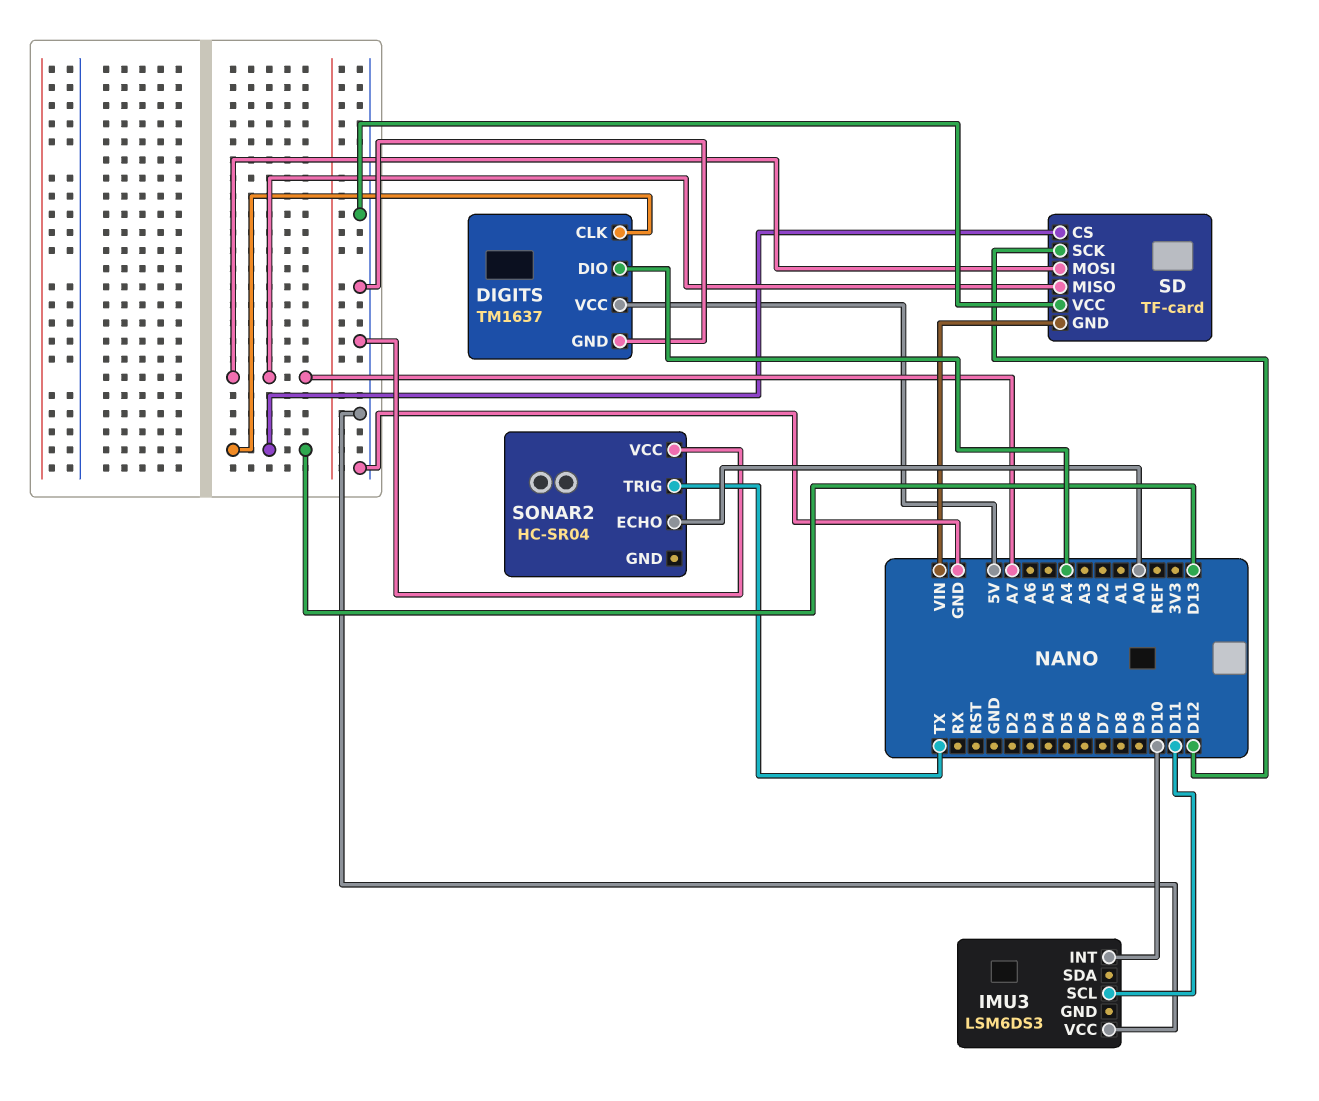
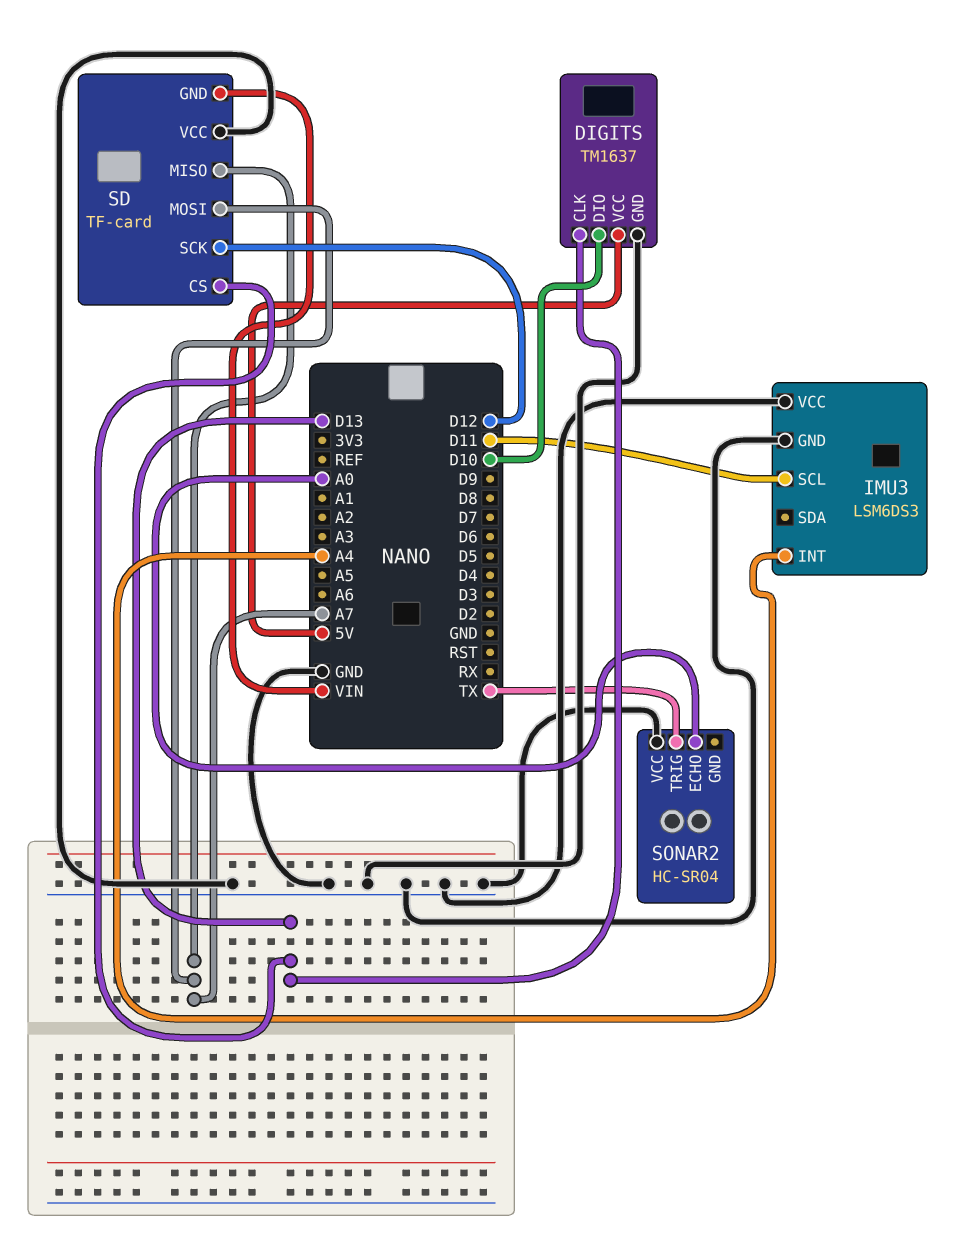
DIGITS pin DIO: A4 -> D10
IMU3 pin GND: none -> GND
IMU3 pin INT: D10 -> A4

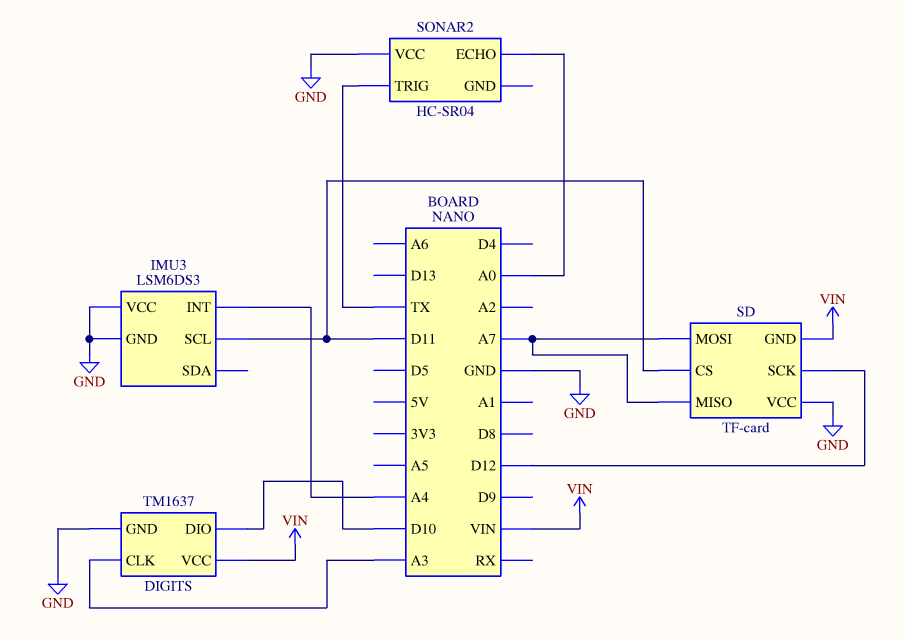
DIGITS pin CLK: D13 -> A3
DIGITS pin VCC: 5V -> VIN
SD pin CS: D13 -> D11

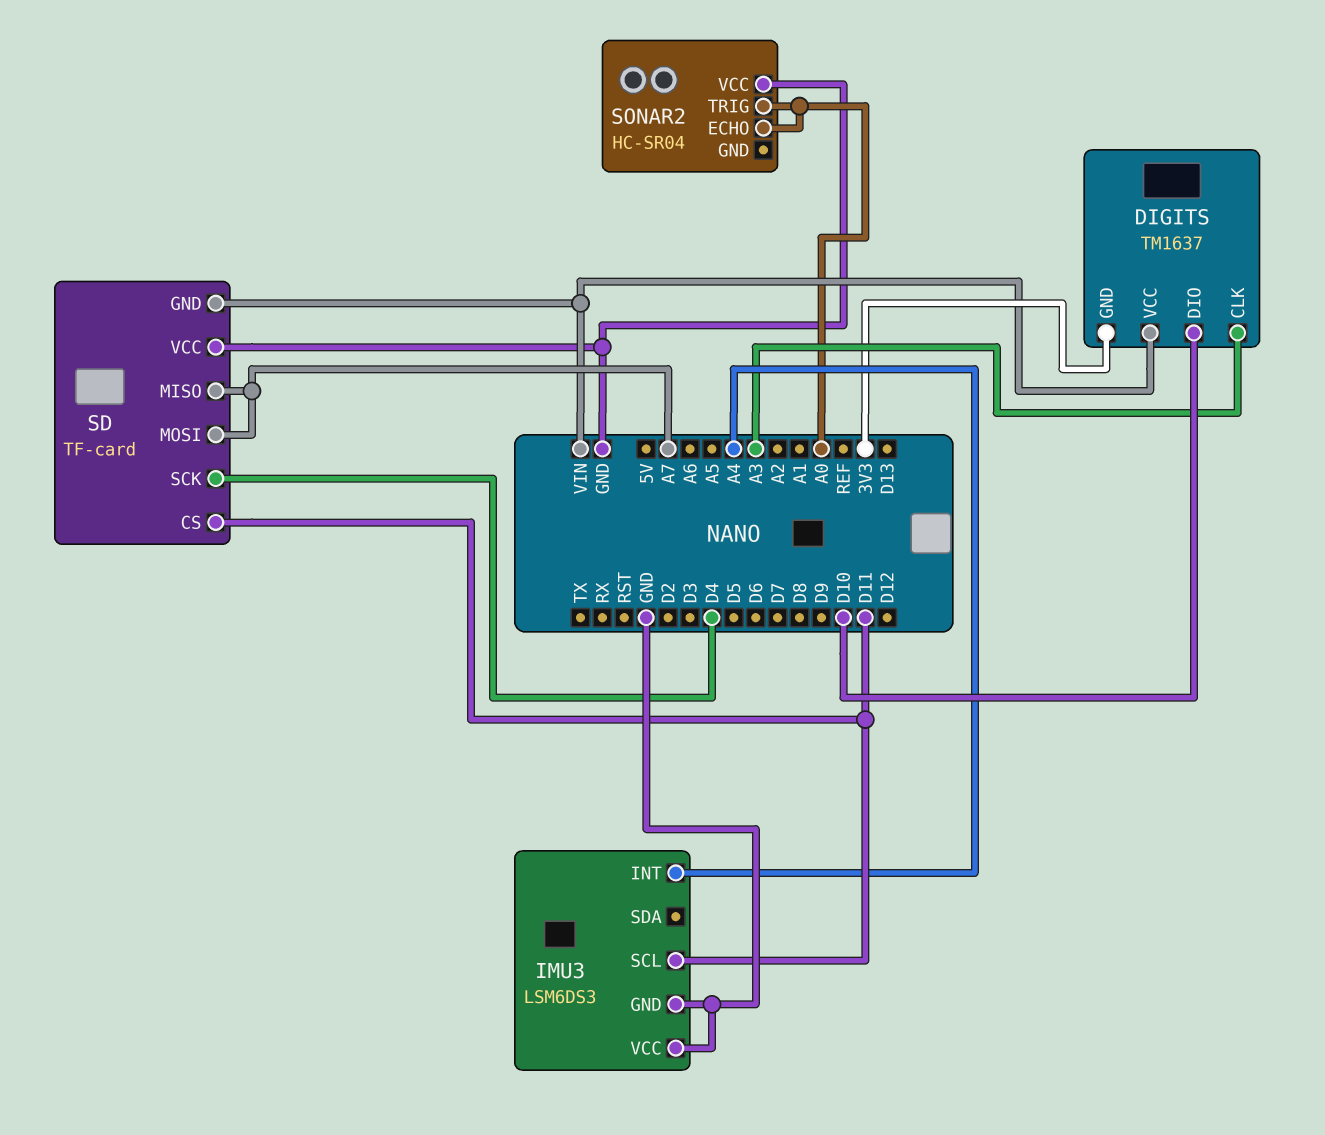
DIGITS pin GND: GND -> 3V3
SD pin SCK: D12 -> D4
SONAR2 pin TRIG: TX -> A0

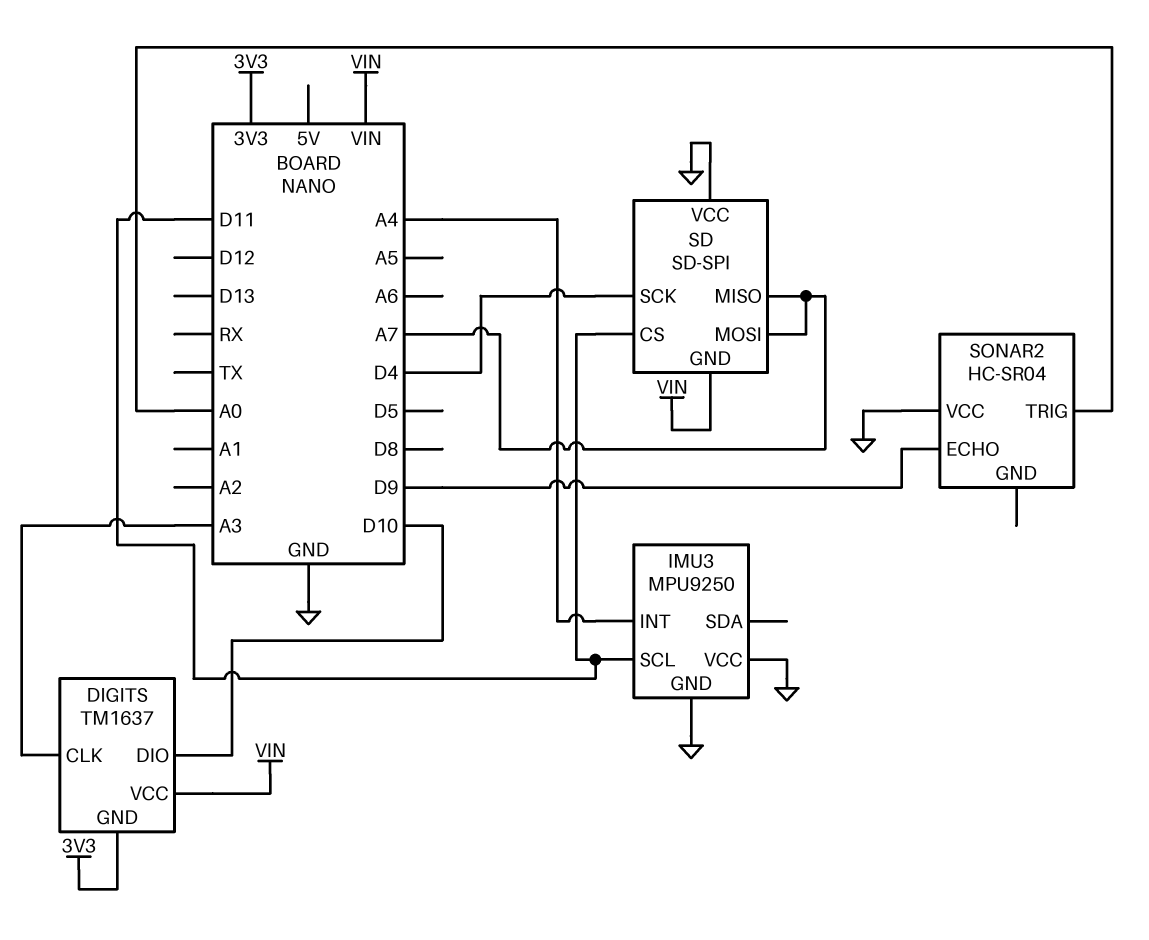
IMU3: LSM6DS3 -> MPU9250
SD: TF-card -> SD-SPI
SONAR2 pin ECHO: A0 -> D9

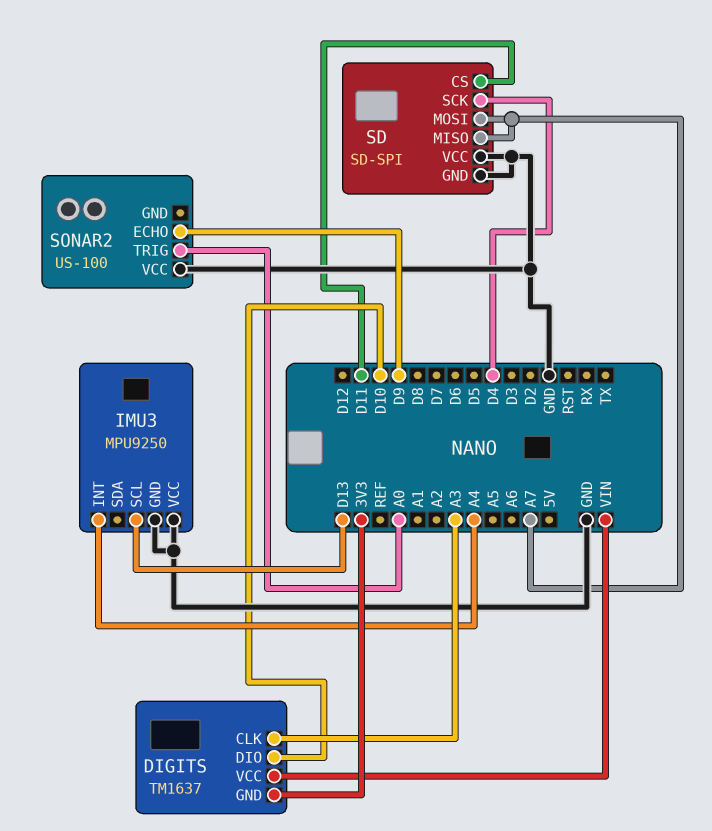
IMU3 pin SCL: D11 -> D13
SD pin GND: VIN -> GND
SONAR2: HC-SR04 -> US-100

